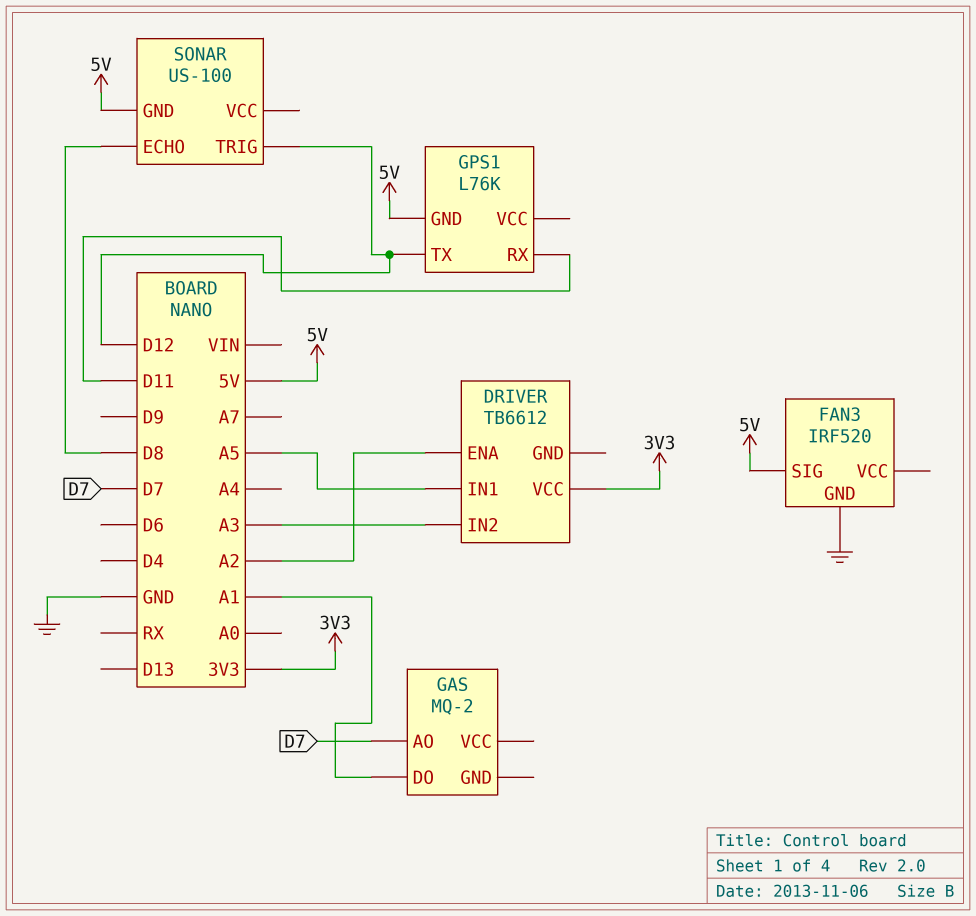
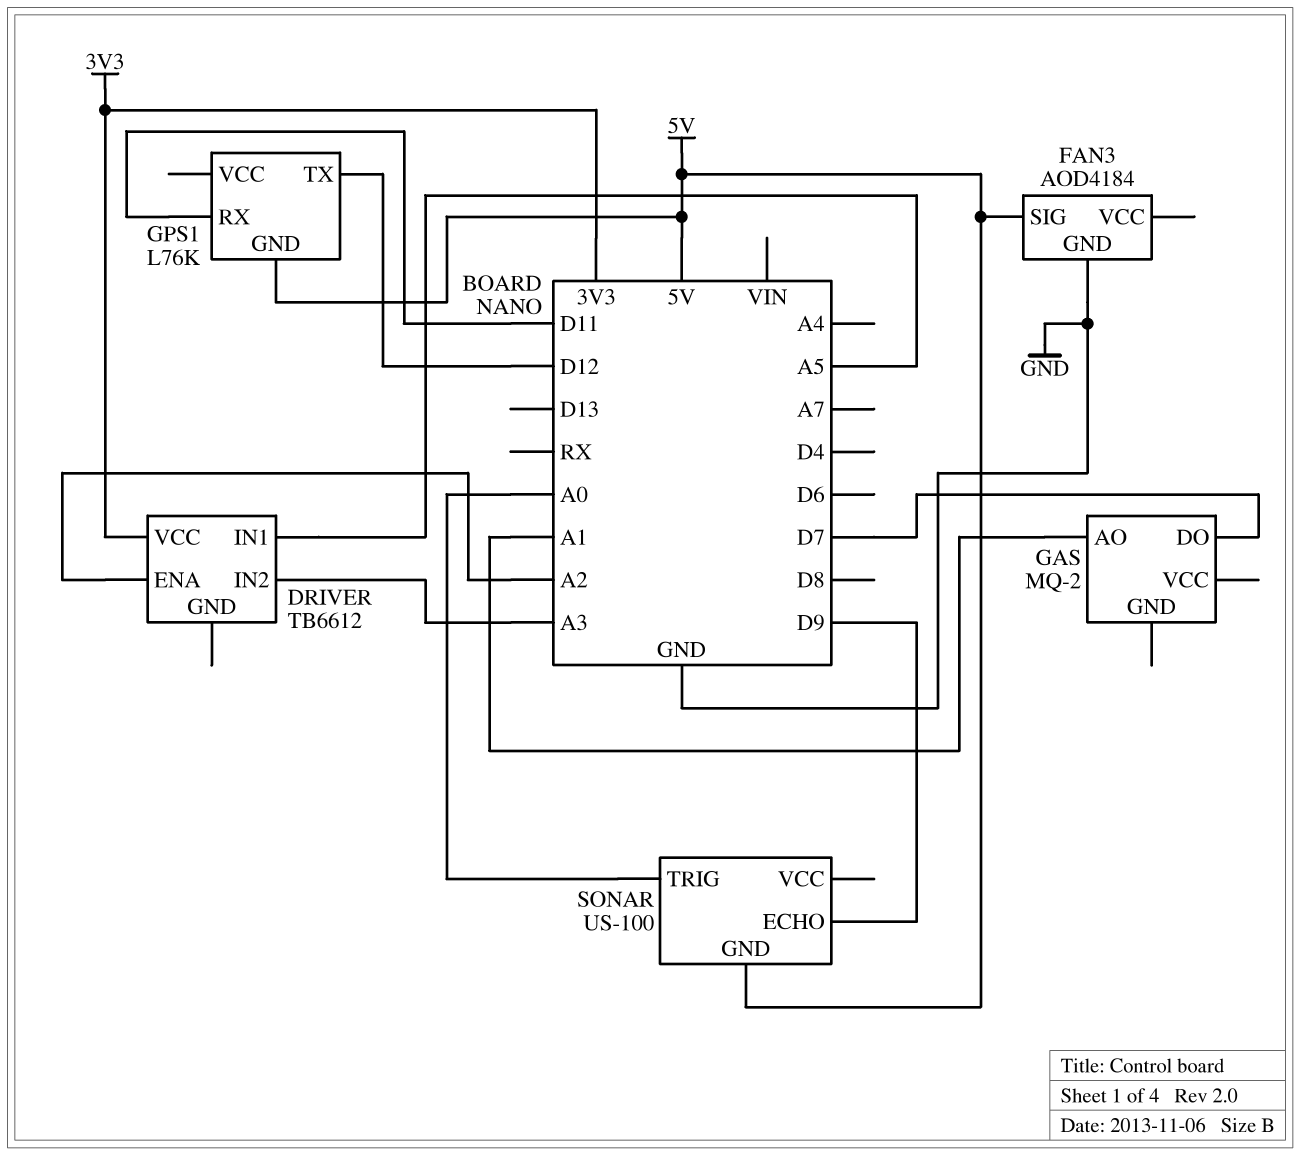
FAN3: IRF520 -> AOD4184
GAS pin AO: D7 -> A1
GAS pin DO: A1 -> D7
SONAR pin ECHO: D8 -> D9
SONAR pin TRIG: D12 -> A0

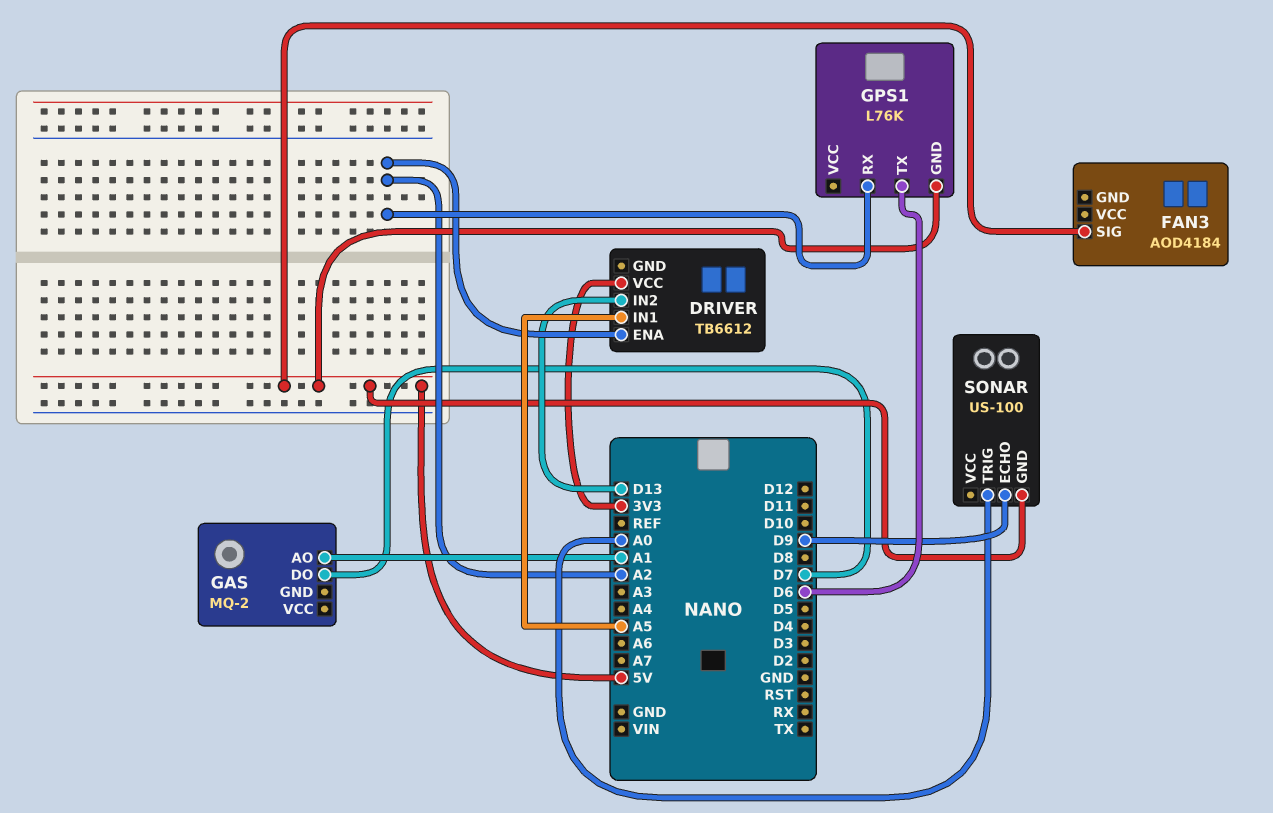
DRIVER pin IN2: A3 -> D13
FAN3 pin GND: GND -> none
GPS1 pin RX: D11 -> A2
GPS1 pin TX: D12 -> D6

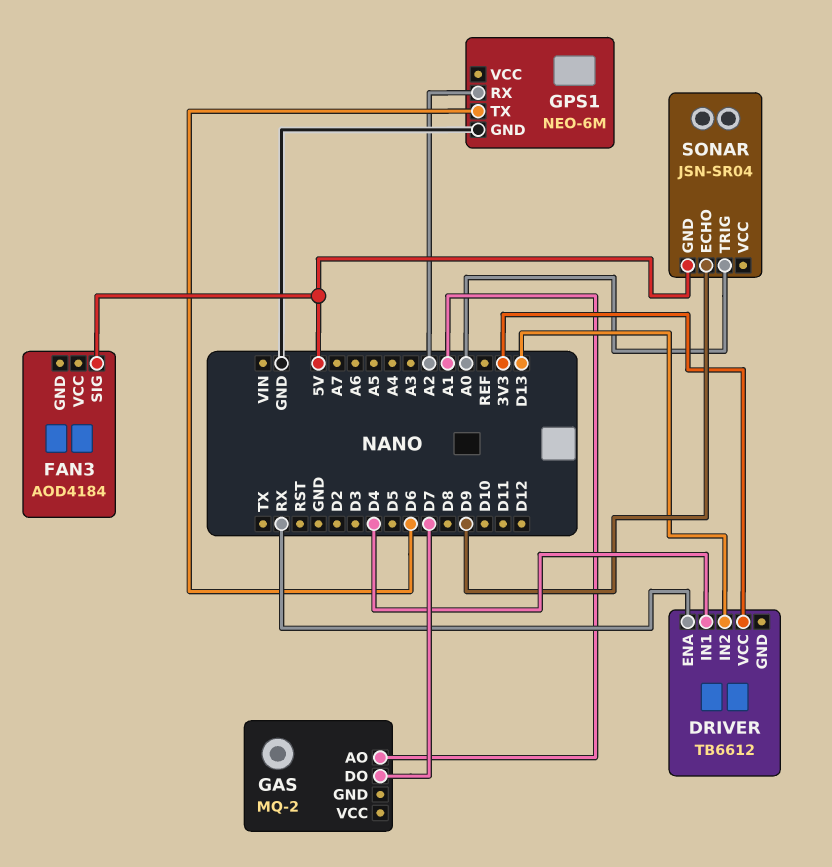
DRIVER pin ENA: A2 -> RX
DRIVER pin IN1: A5 -> D4
GPS1: L76K -> NEO-6M
GPS1 pin GND: 5V -> GND
SONAR: US-100 -> JSN-SR04

